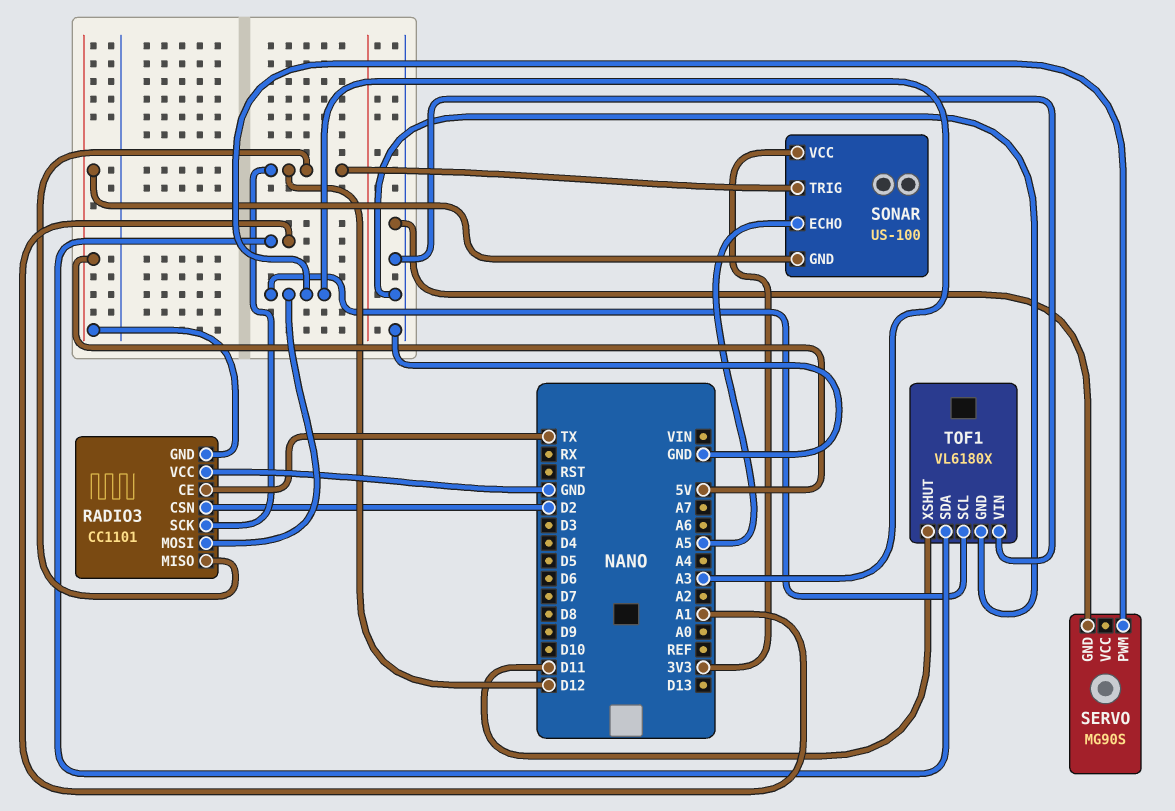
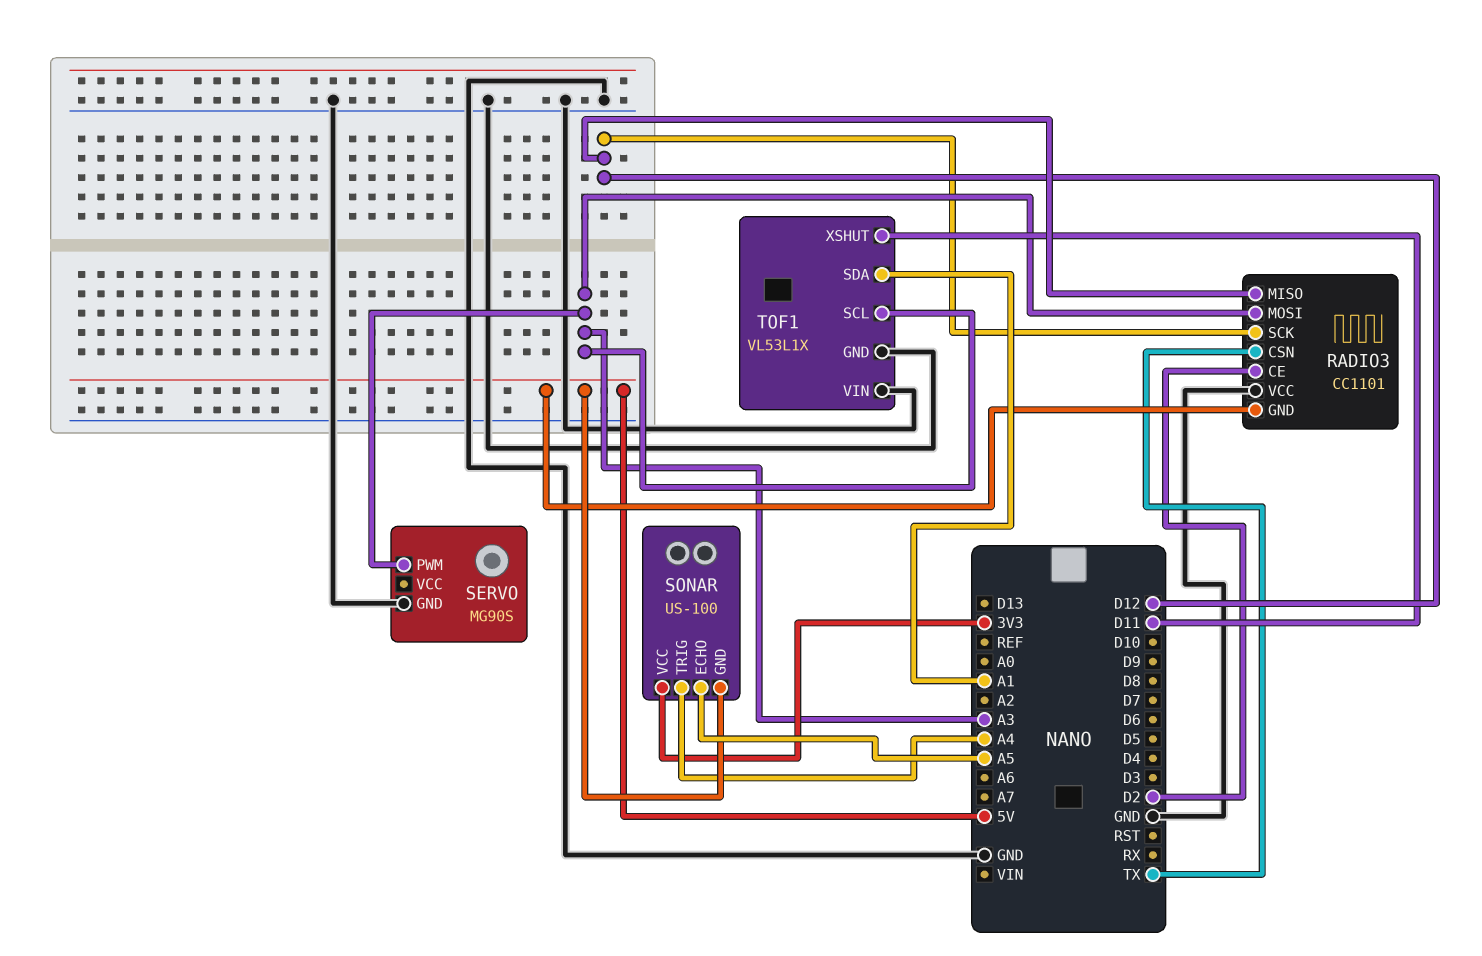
RADIO3 pin CE: TX -> D2
RADIO3 pin CSN: D2 -> TX
SONAR pin TRIG: D12 -> A4
TOF1: VL6180X -> VL53L1X

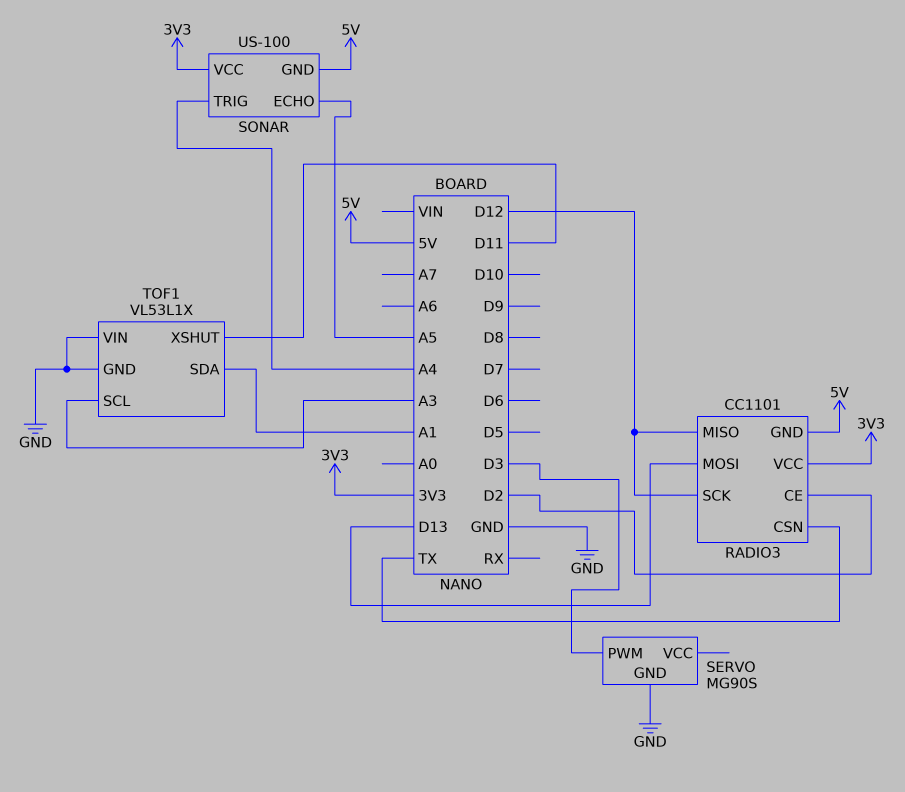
RADIO3 pin MOSI: A3 -> D13
RADIO3 pin VCC: GND -> 3V3
SERVO pin PWM: A3 -> D3

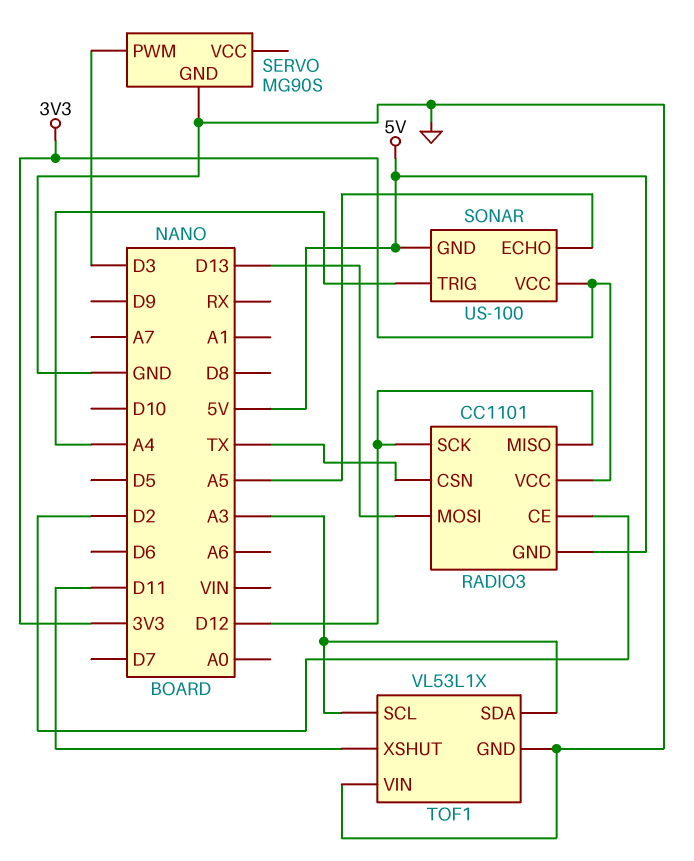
TOF1 pin SDA: A1 -> A3

